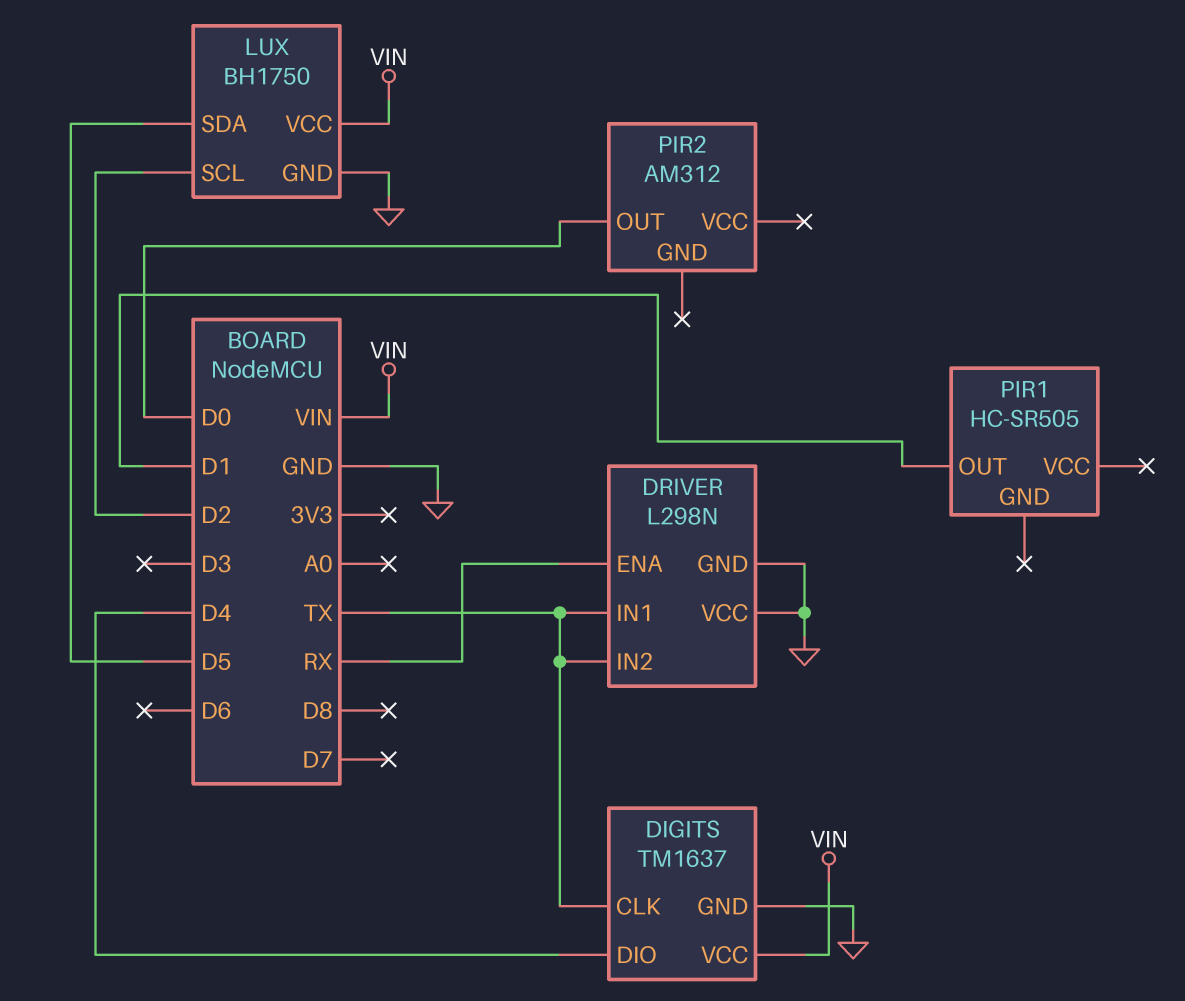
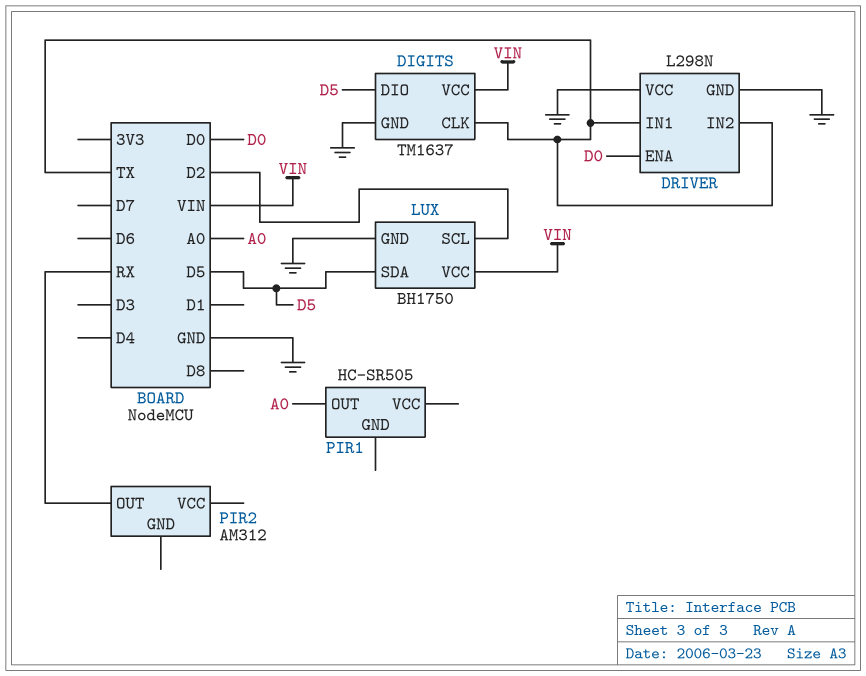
DIGITS pin DIO: D4 -> D5
DRIVER pin ENA: RX -> D0
PIR1 pin OUT: D1 -> A0
PIR2 pin OUT: D0 -> RX

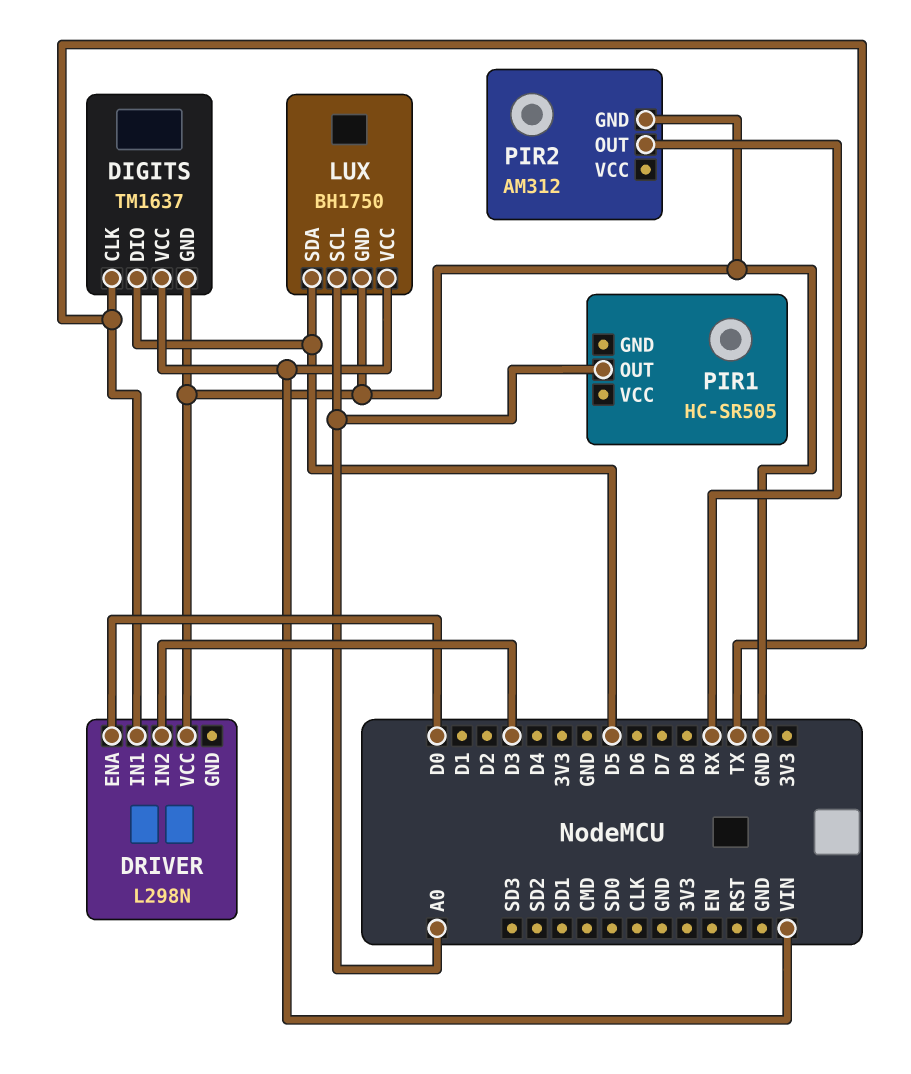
DRIVER pin GND: GND -> none
DRIVER pin IN2: TX -> D3
LUX pin SCL: D2 -> A0
PIR2 pin GND: none -> GND

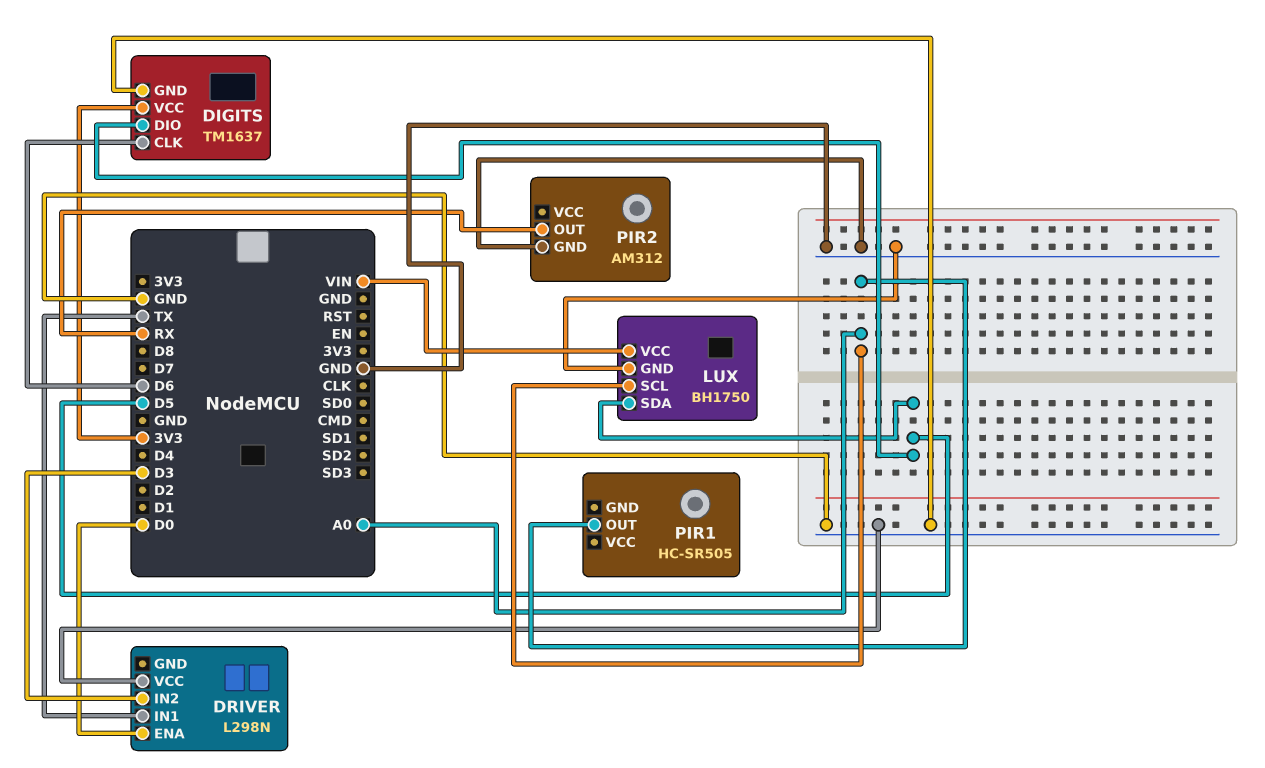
DIGITS pin CLK: TX -> D6
DIGITS pin VCC: VIN -> 3V3

